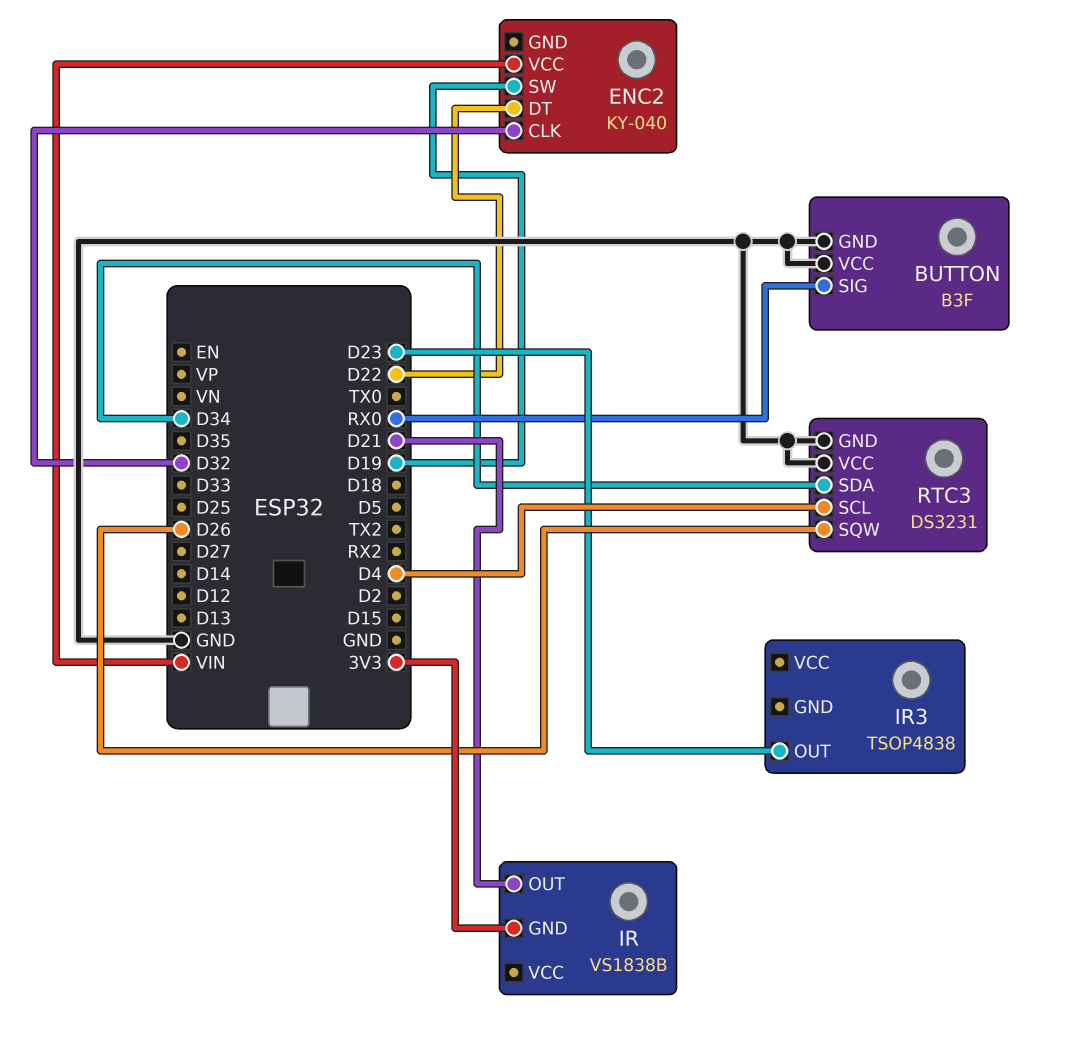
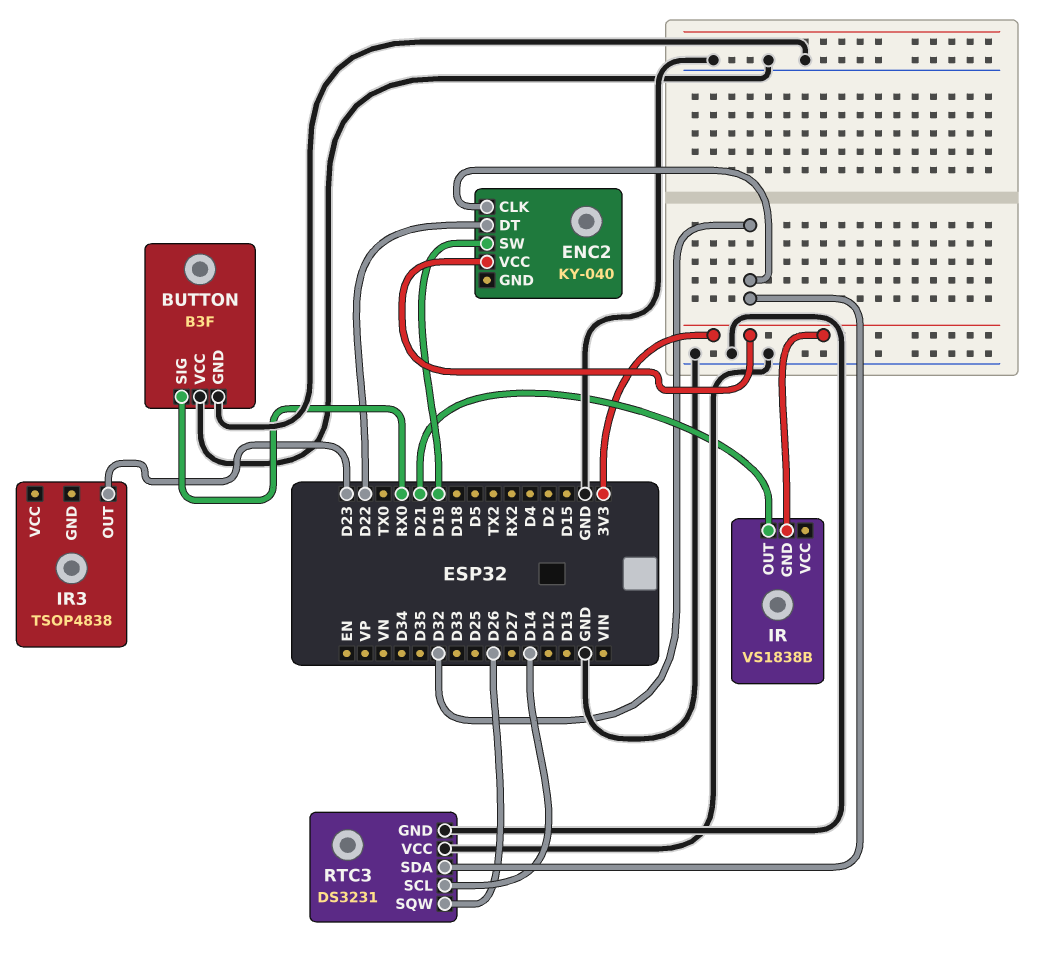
ENC2 pin VCC: VIN -> 3V3
RTC3 pin SCL: D4 -> D14
RTC3 pin SDA: D34 -> D32

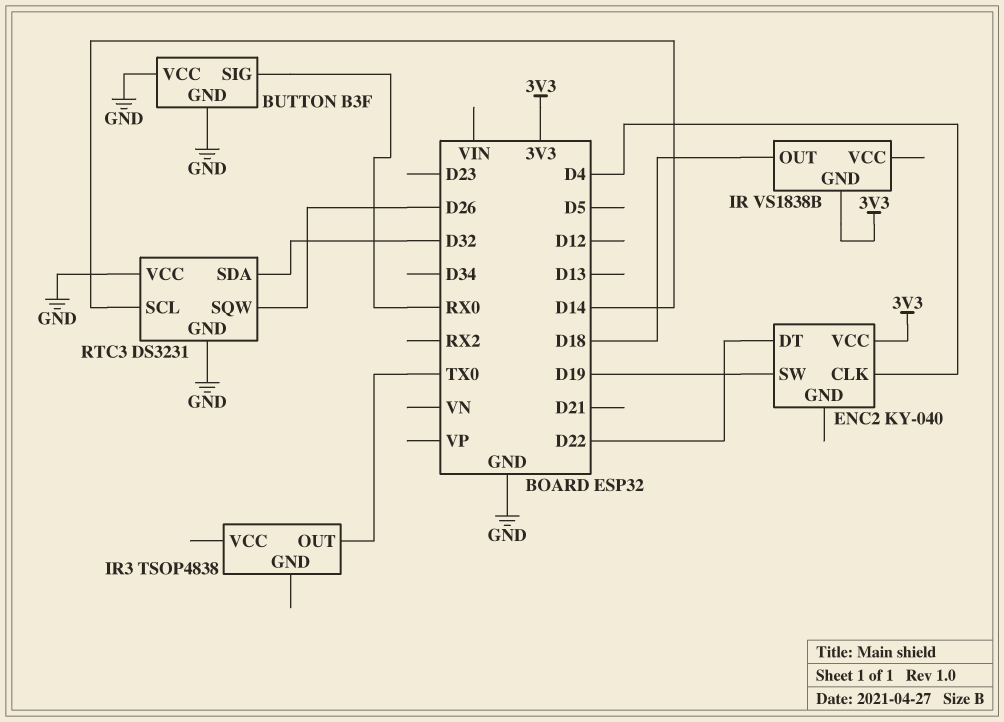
ENC2 pin CLK: D32 -> D4
IR pin OUT: D21 -> D18
IR3 pin OUT: D23 -> TX0

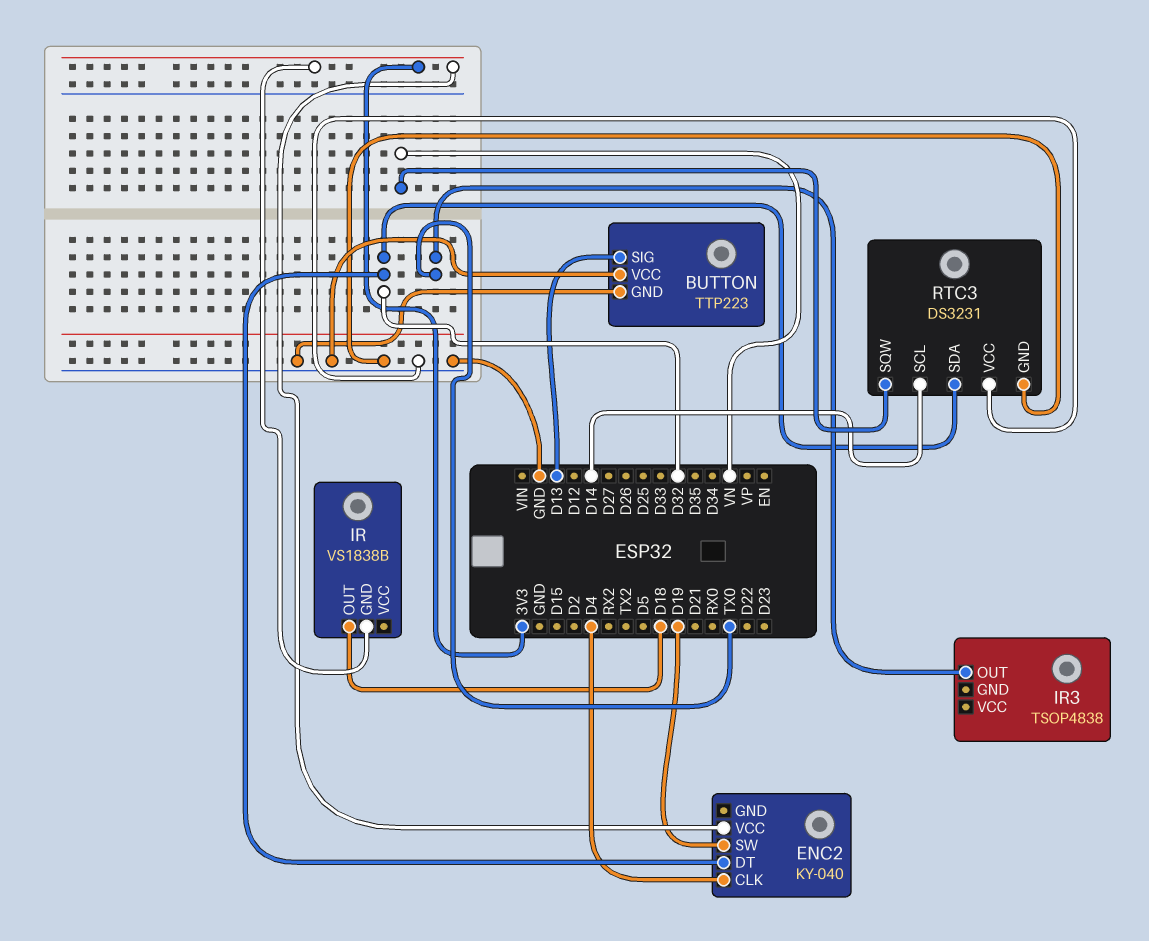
BUTTON: B3F -> TTP223
BUTTON pin SIG: RX0 -> D13
ENC2 pin DT: D22 -> D32
RTC3 pin SQW: D26 -> VN

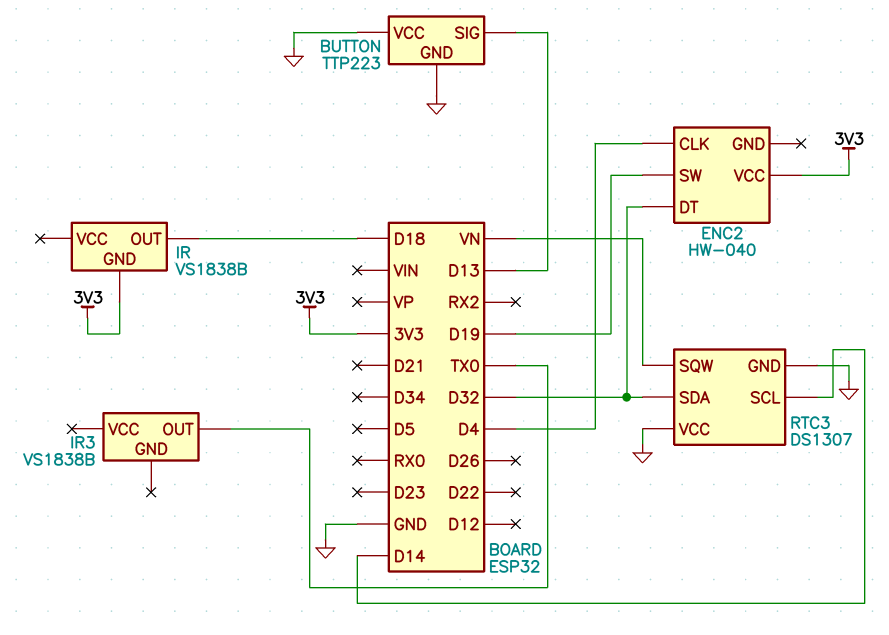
ENC2: KY-040 -> HW-040
IR3: TSOP4838 -> VS1838B
RTC3: DS3231 -> DS1307

